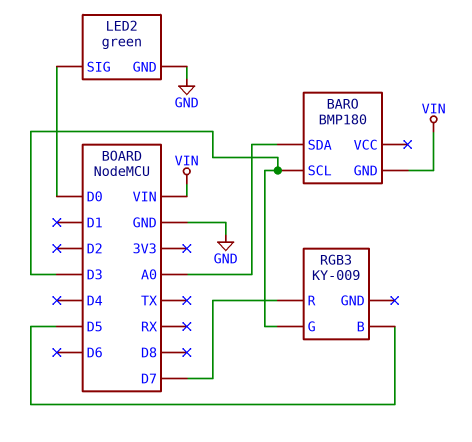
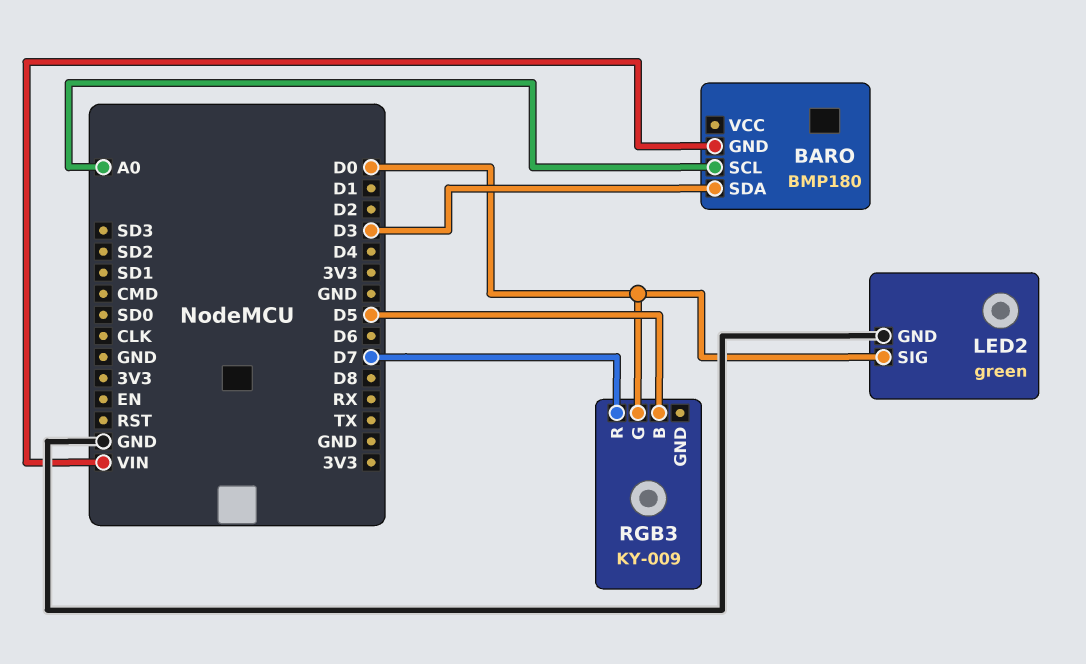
BARO pin SCL: D3 -> A0
BARO pin SDA: A0 -> D3
RGB3 pin G: D3 -> D0

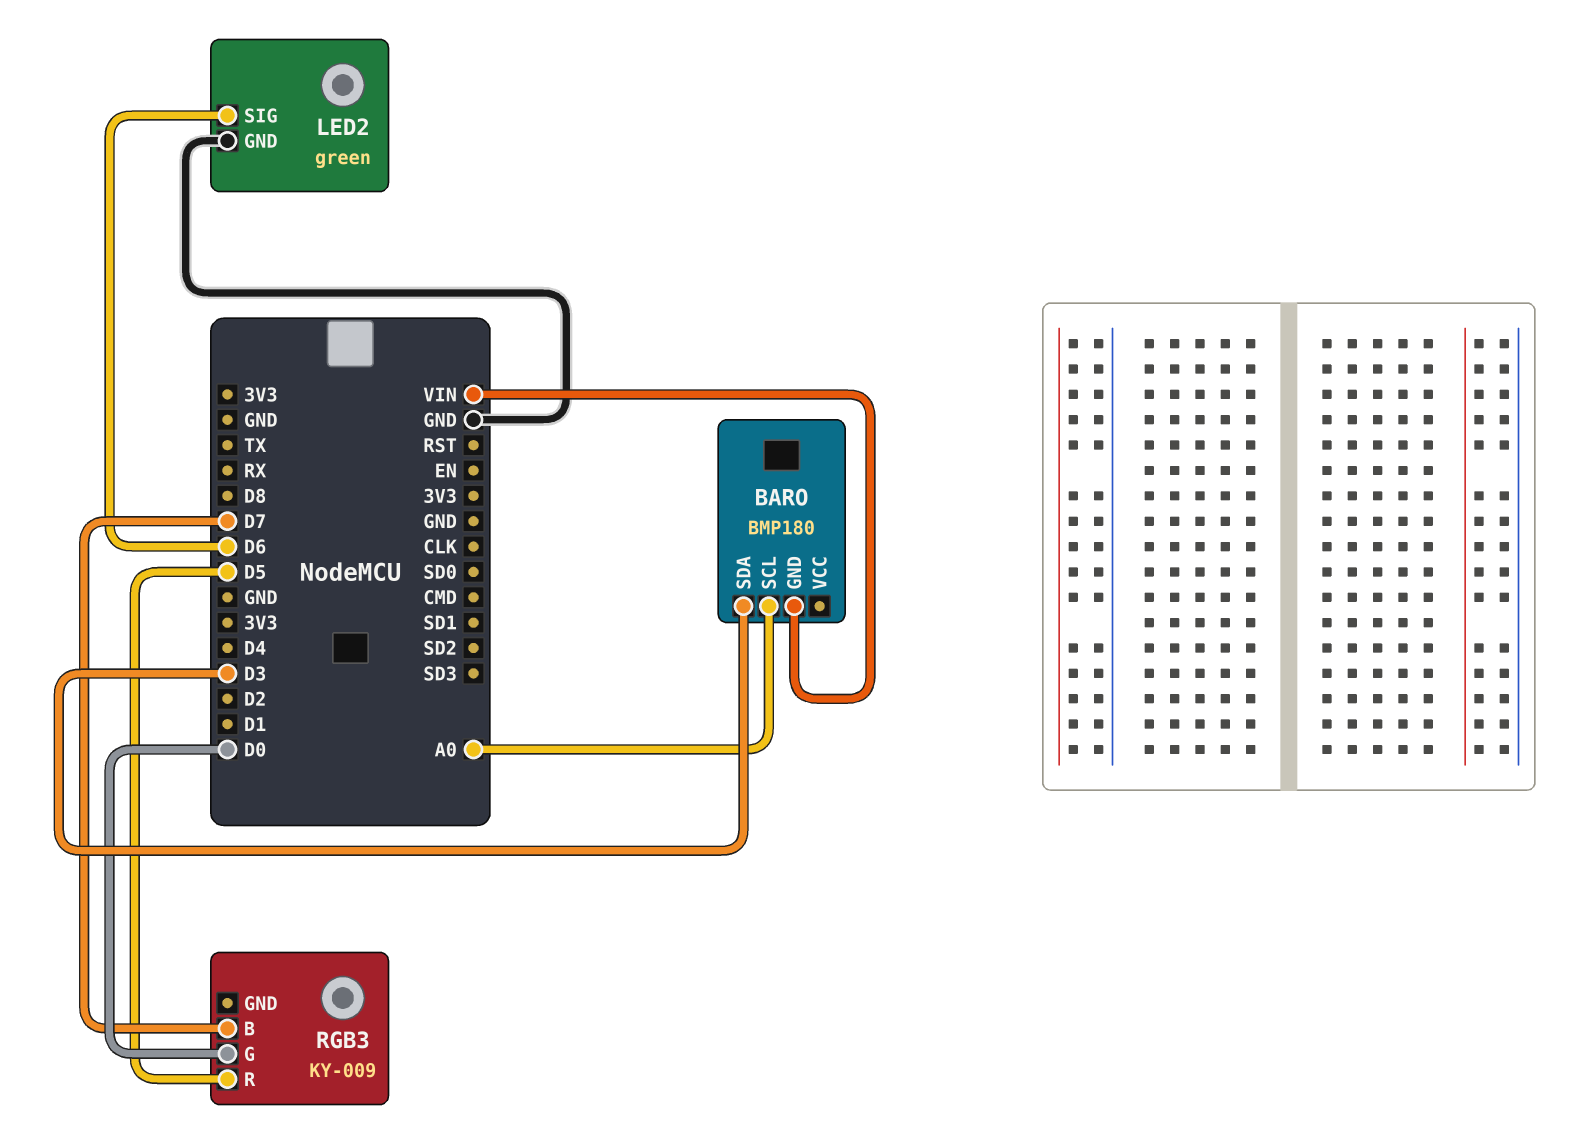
LED2 pin SIG: D0 -> D6
RGB3 pin B: D5 -> D7
RGB3 pin R: D7 -> D5

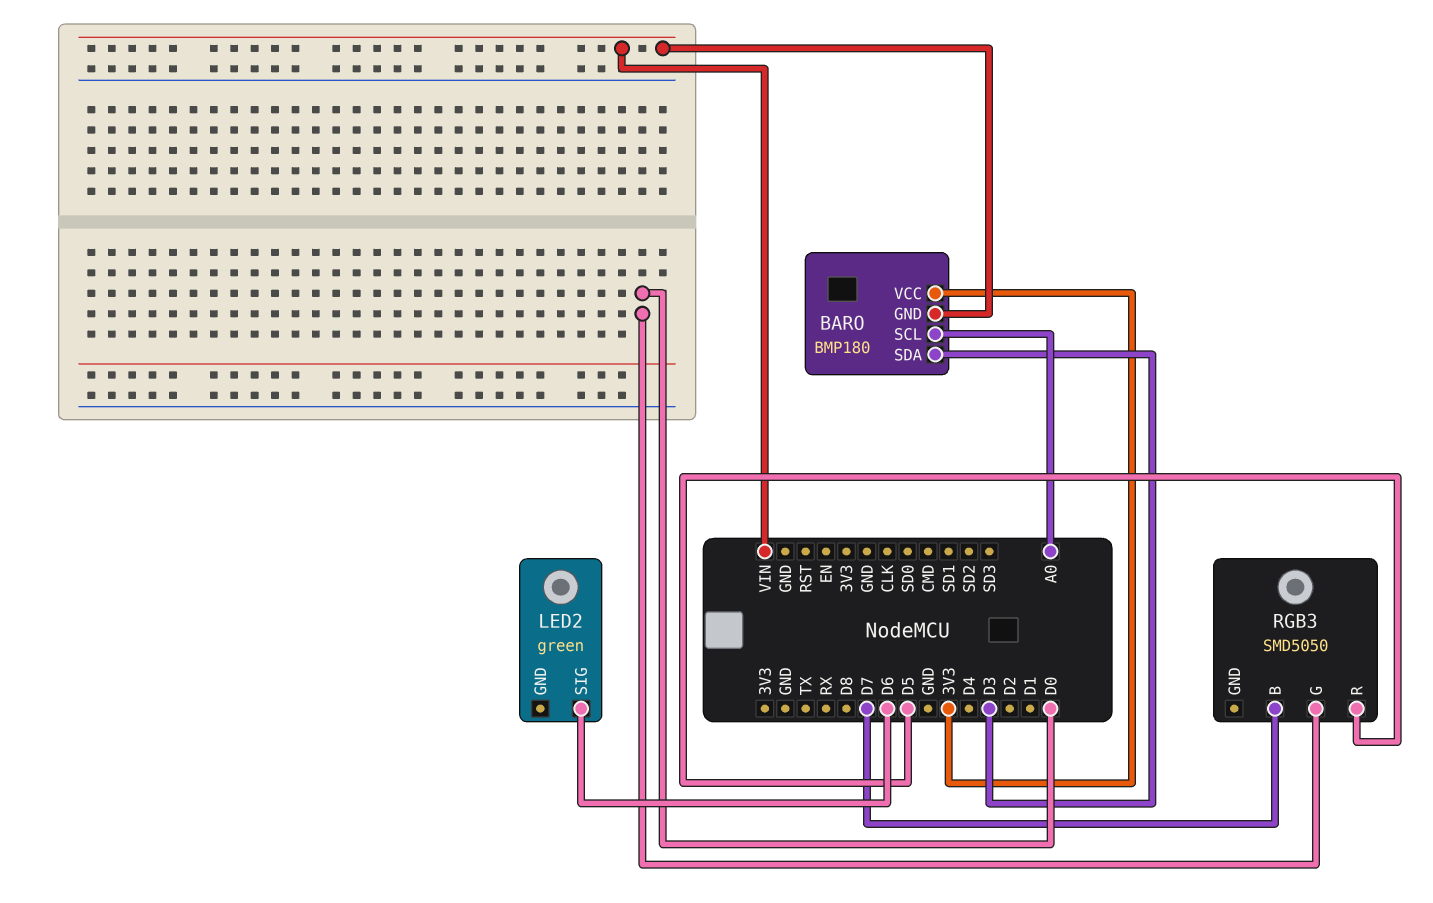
BARO pin VCC: none -> 3V3
LED2 pin GND: GND -> none
RGB3: KY-009 -> SMD5050

